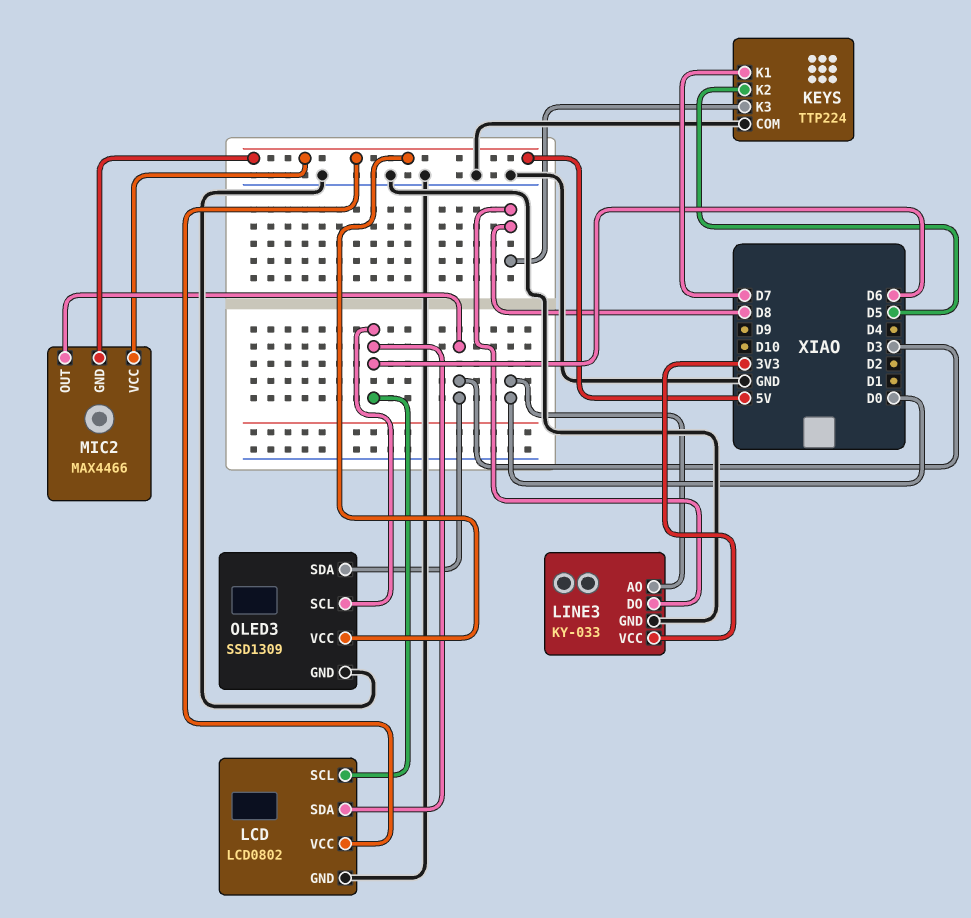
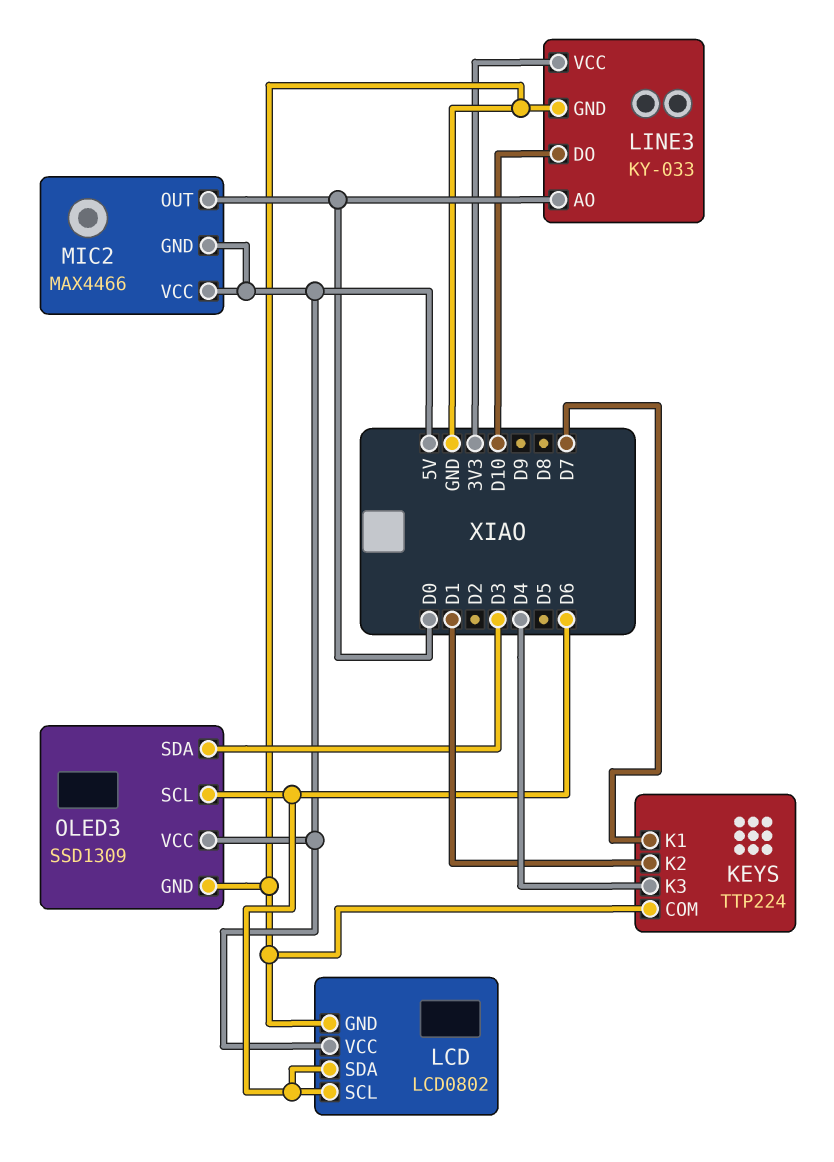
KEYS pin K2: D5 -> D1
KEYS pin K3: D8 -> D4
LINE3 pin DO: D8 -> D10
MIC2 pin OUT: D3 -> D0

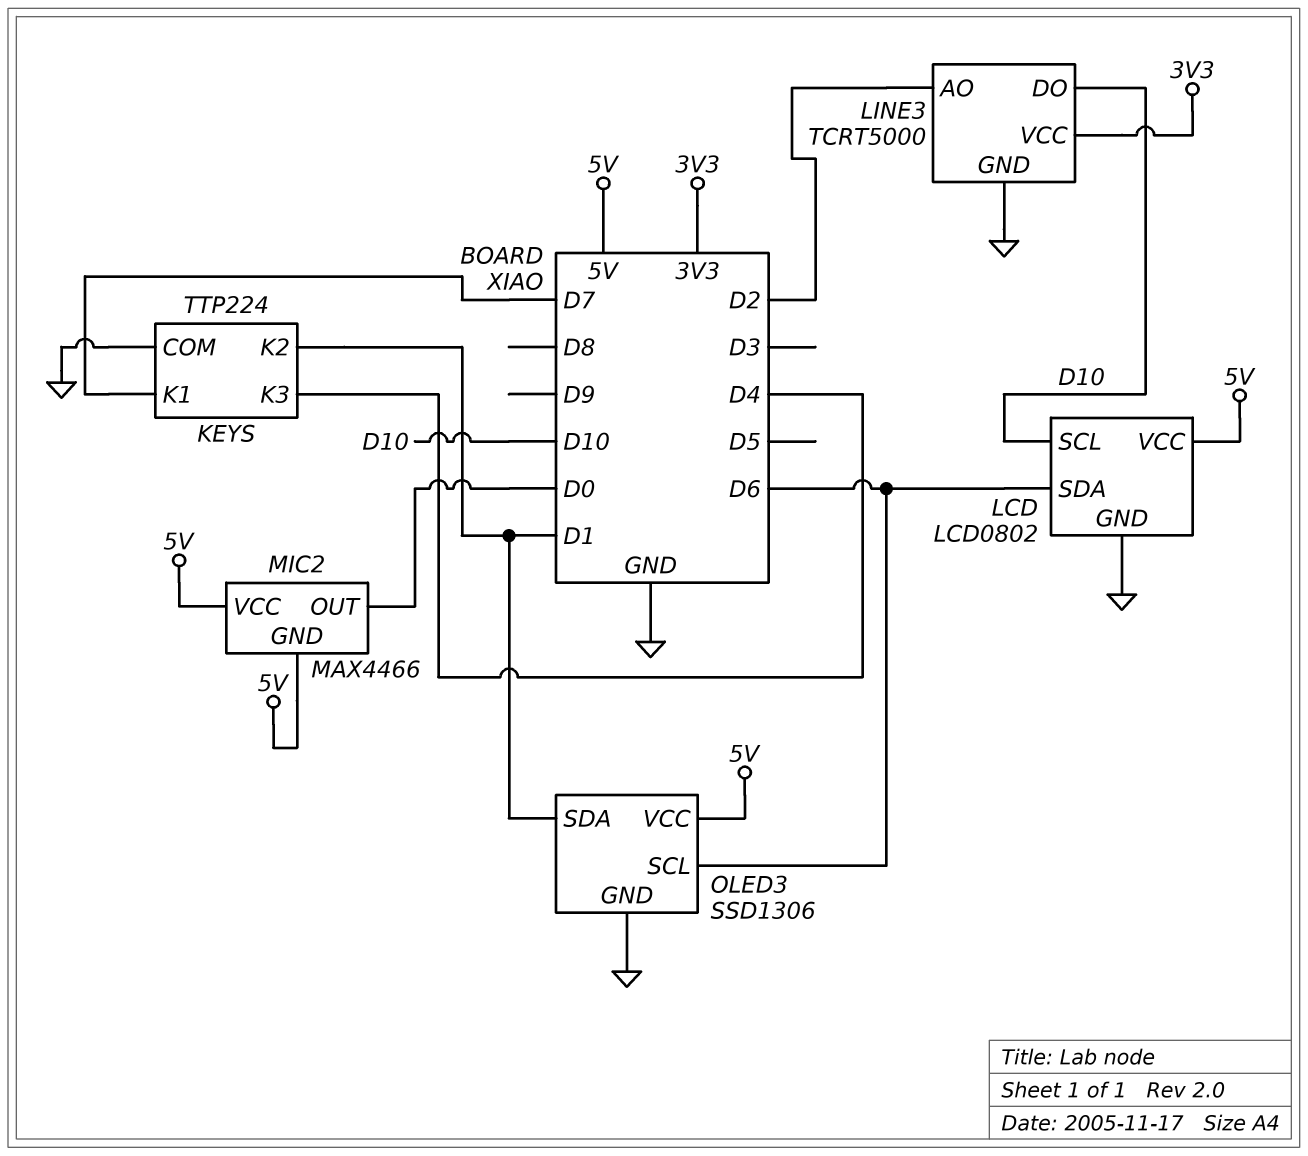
LCD pin SCL: D6 -> D10
LINE3: KY-033 -> TCRT5000
LINE3 pin AO: D0 -> D2
OLED3: SSD1309 -> SSD1306
OLED3 pin SDA: D3 -> D1

